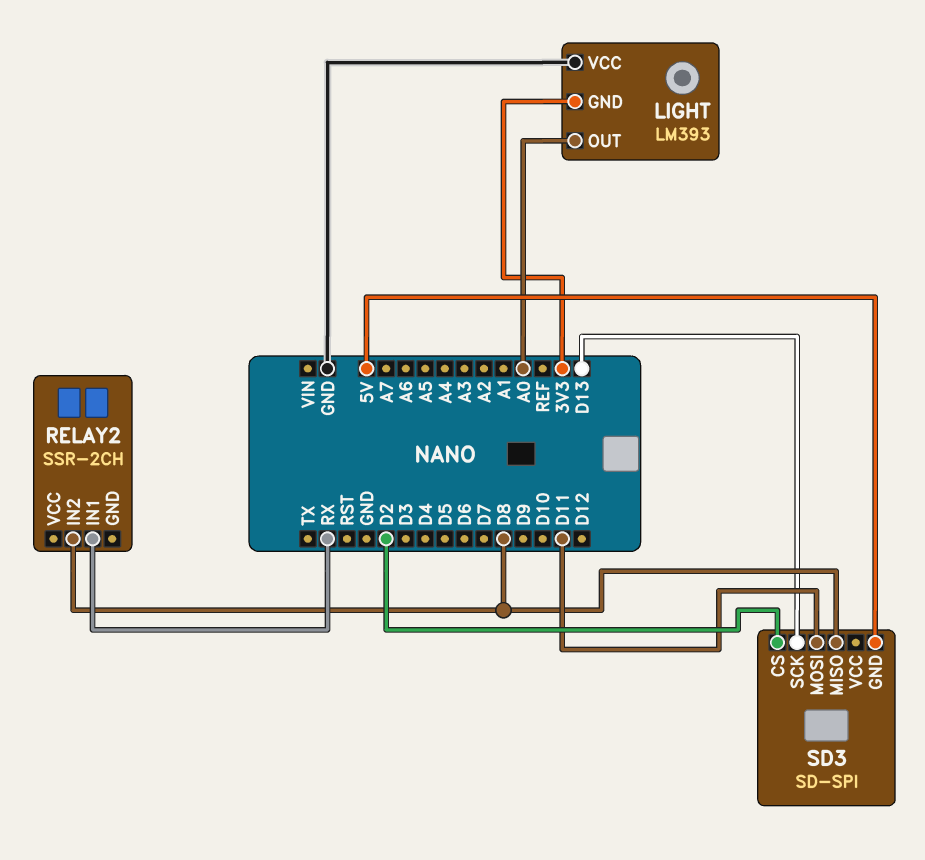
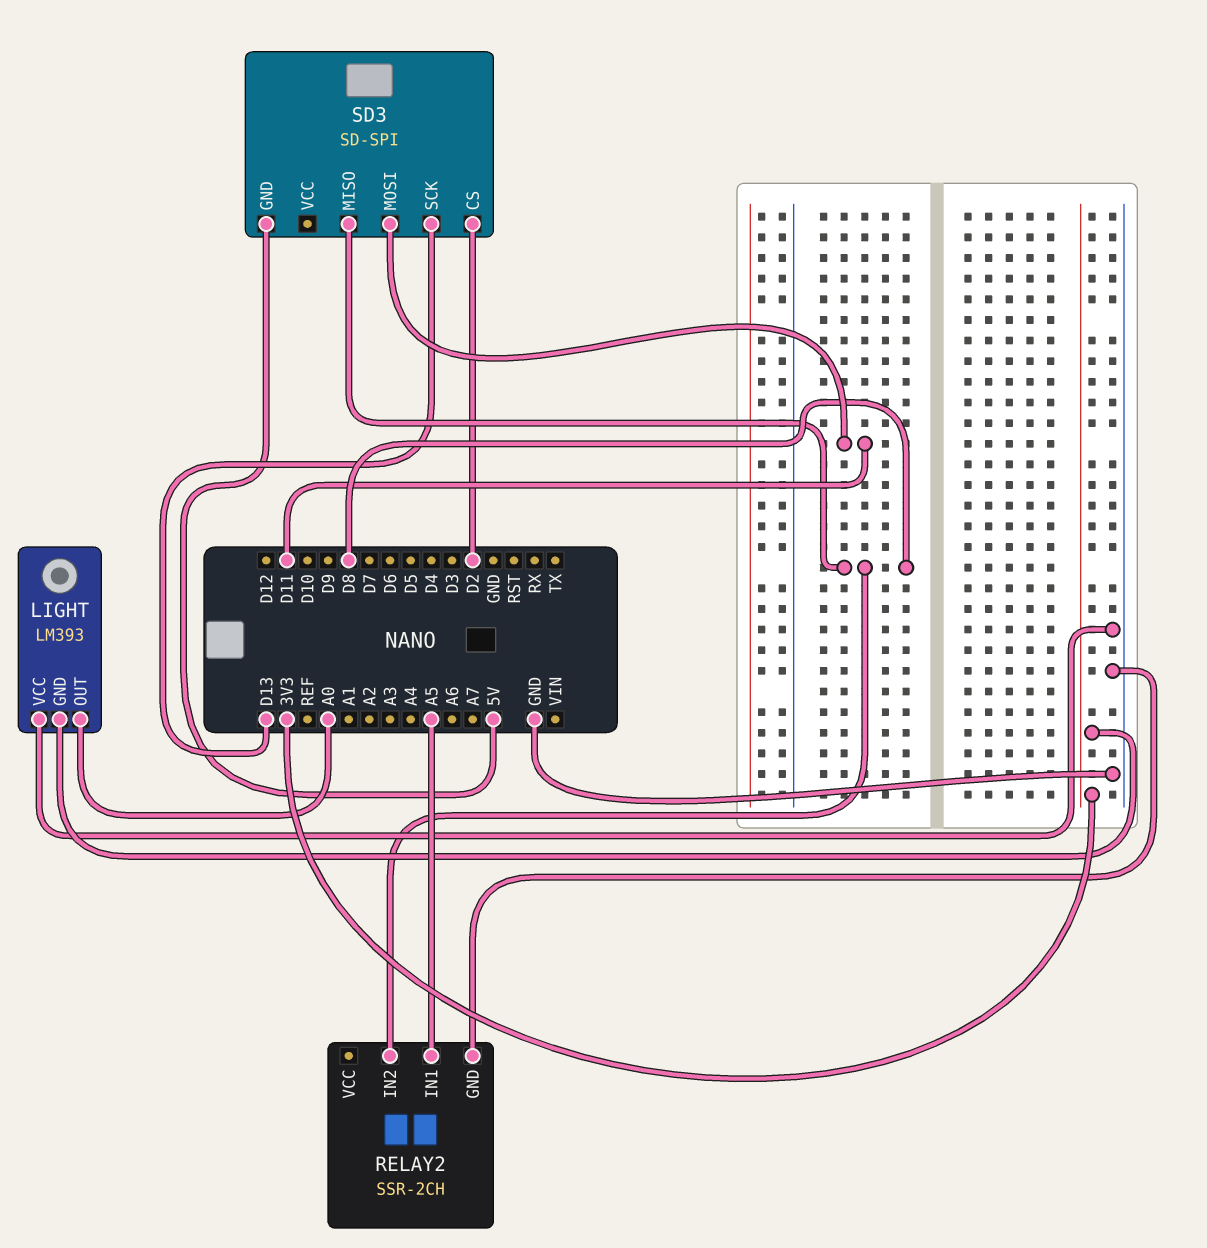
RELAY2 pin GND: none -> GND
RELAY2 pin IN1: RX -> A5

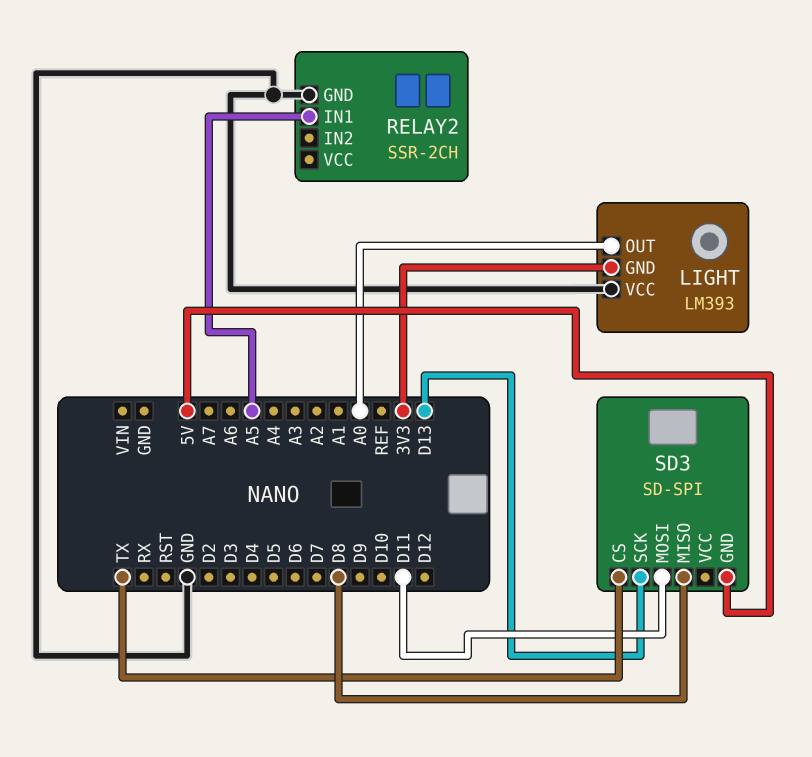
RELAY2 pin IN2: D8 -> none
SD3 pin CS: D2 -> TX

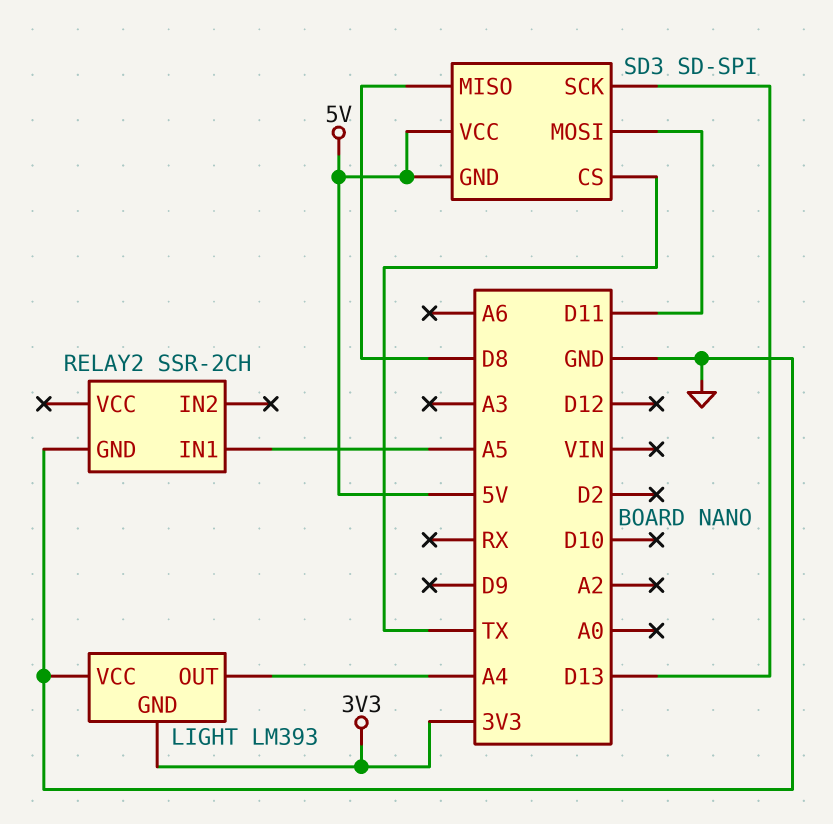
LIGHT pin OUT: A0 -> A4
SD3 pin VCC: none -> 5V

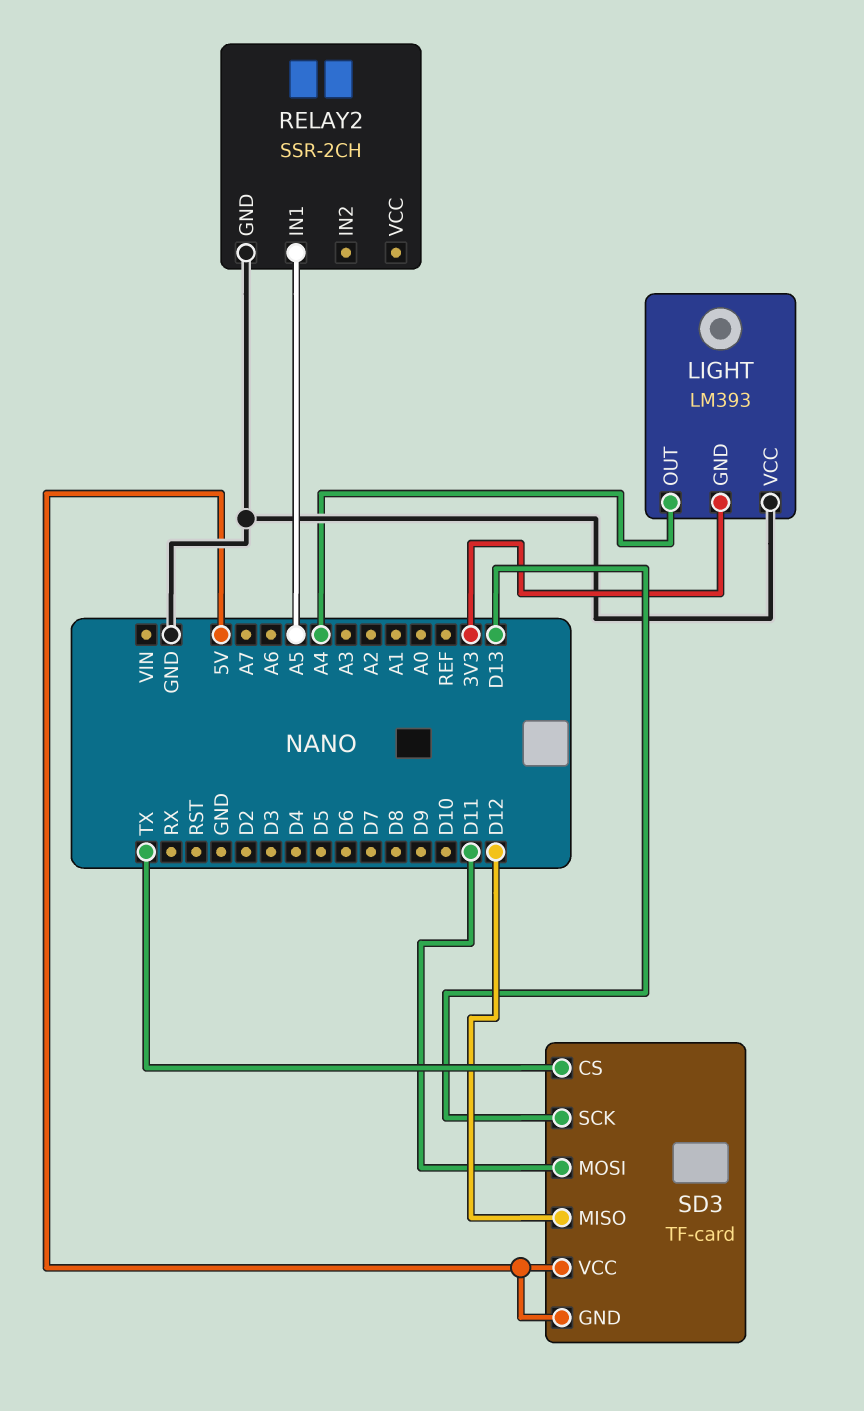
SD3: SD-SPI -> TF-card
SD3 pin MISO: D8 -> D12

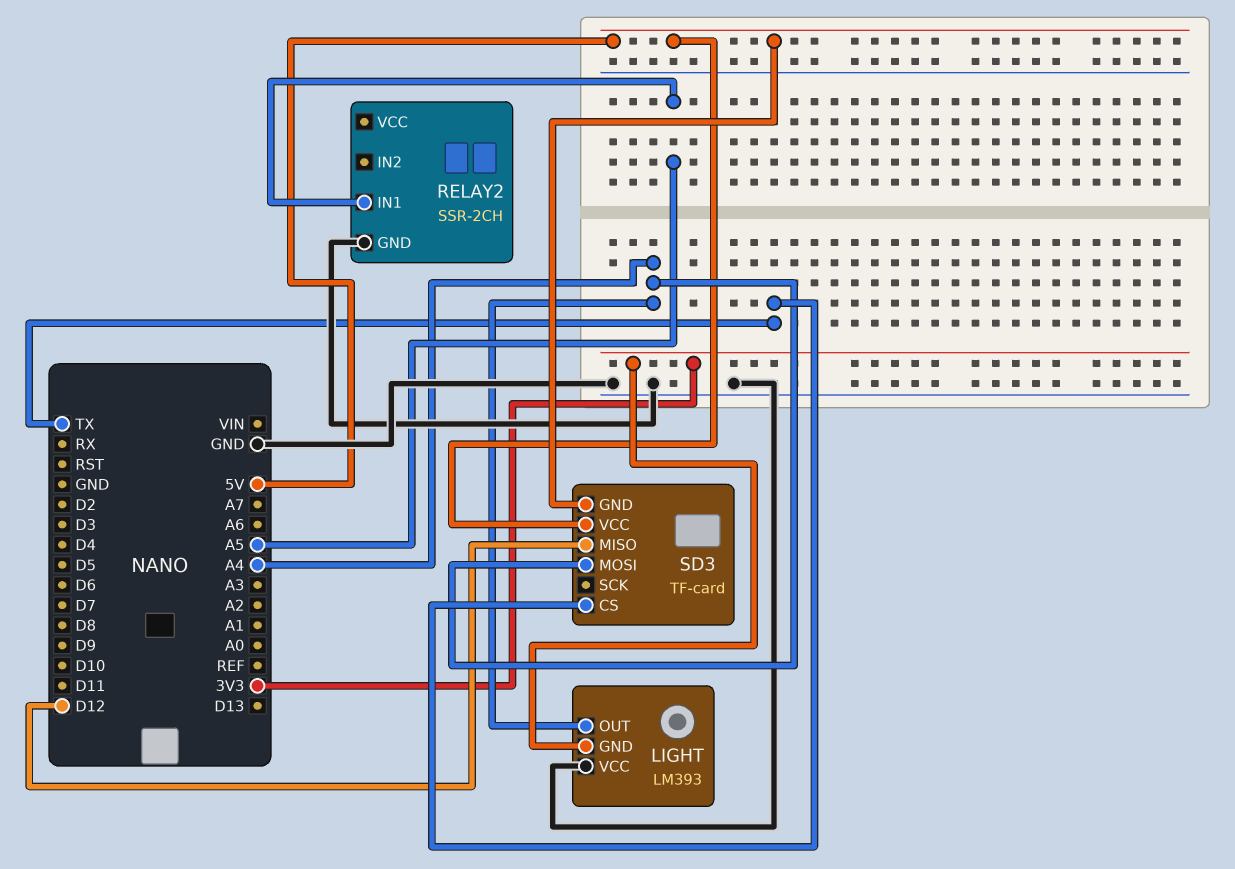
SD3 pin MOSI: D11 -> A4
SD3 pin SCK: D13 -> none

